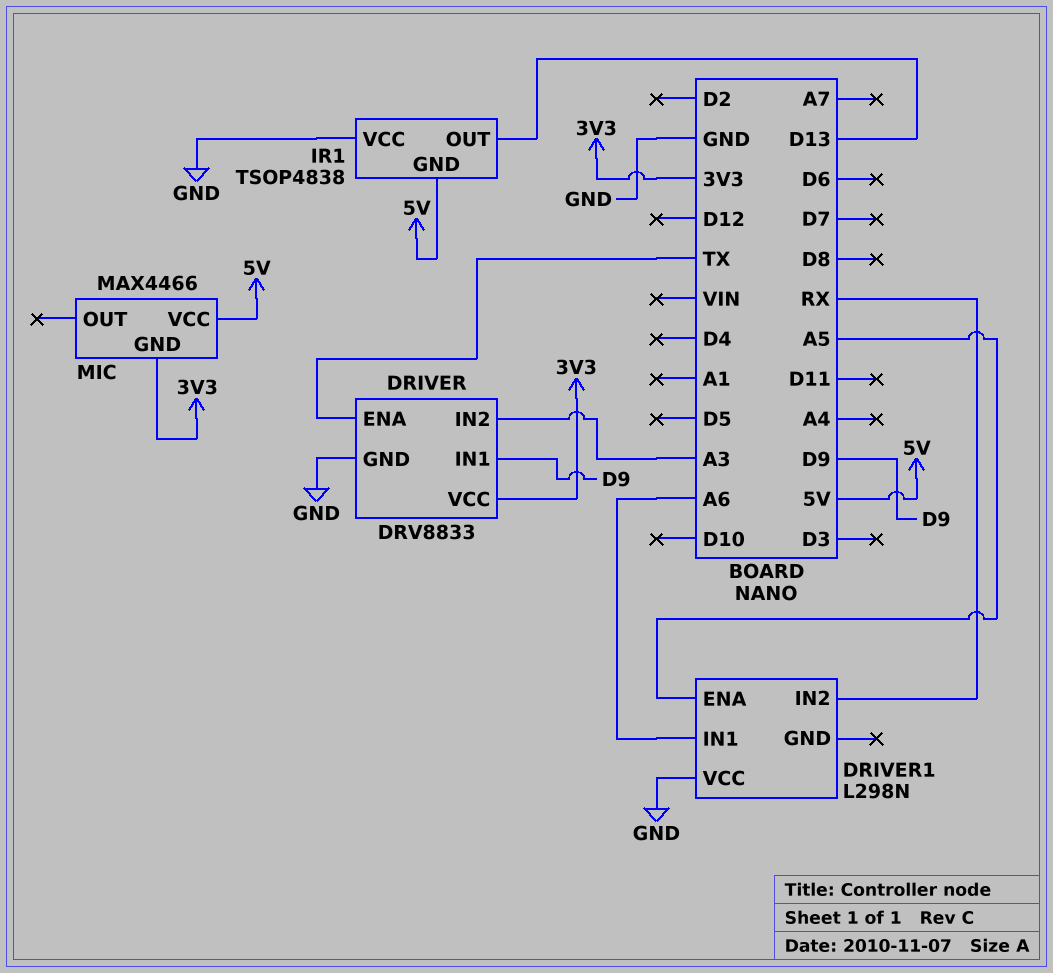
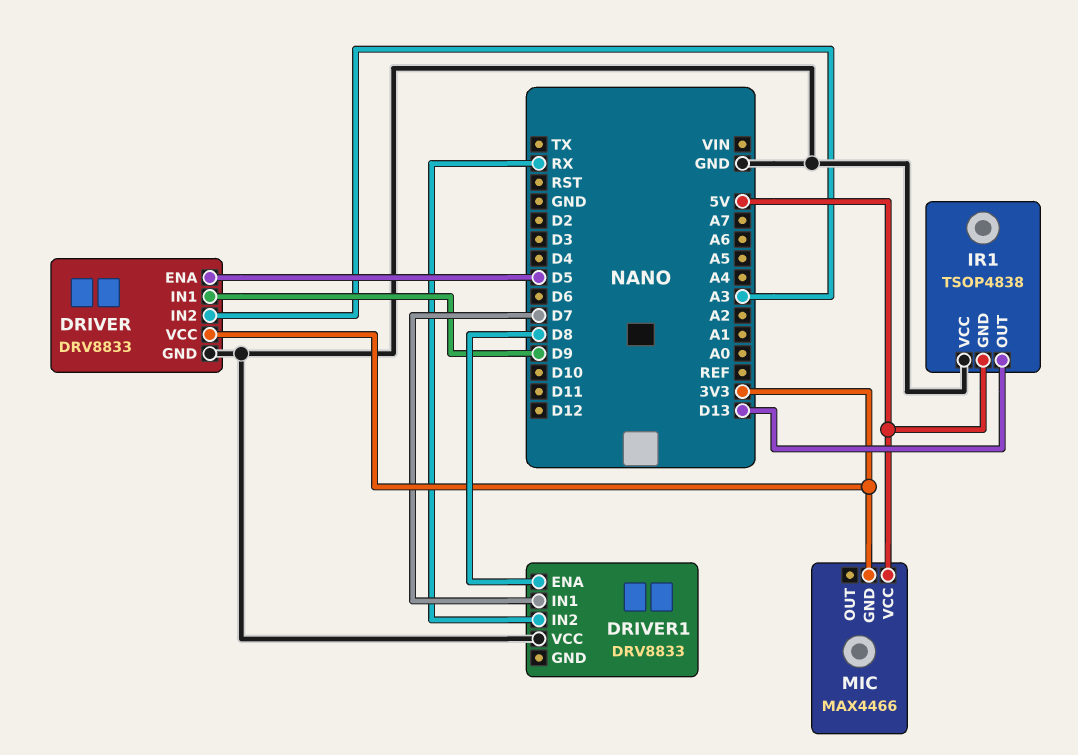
DRIVER pin ENA: TX -> D5
DRIVER1: L298N -> DRV8833
DRIVER1 pin ENA: A5 -> D8
DRIVER1 pin IN1: A6 -> D7

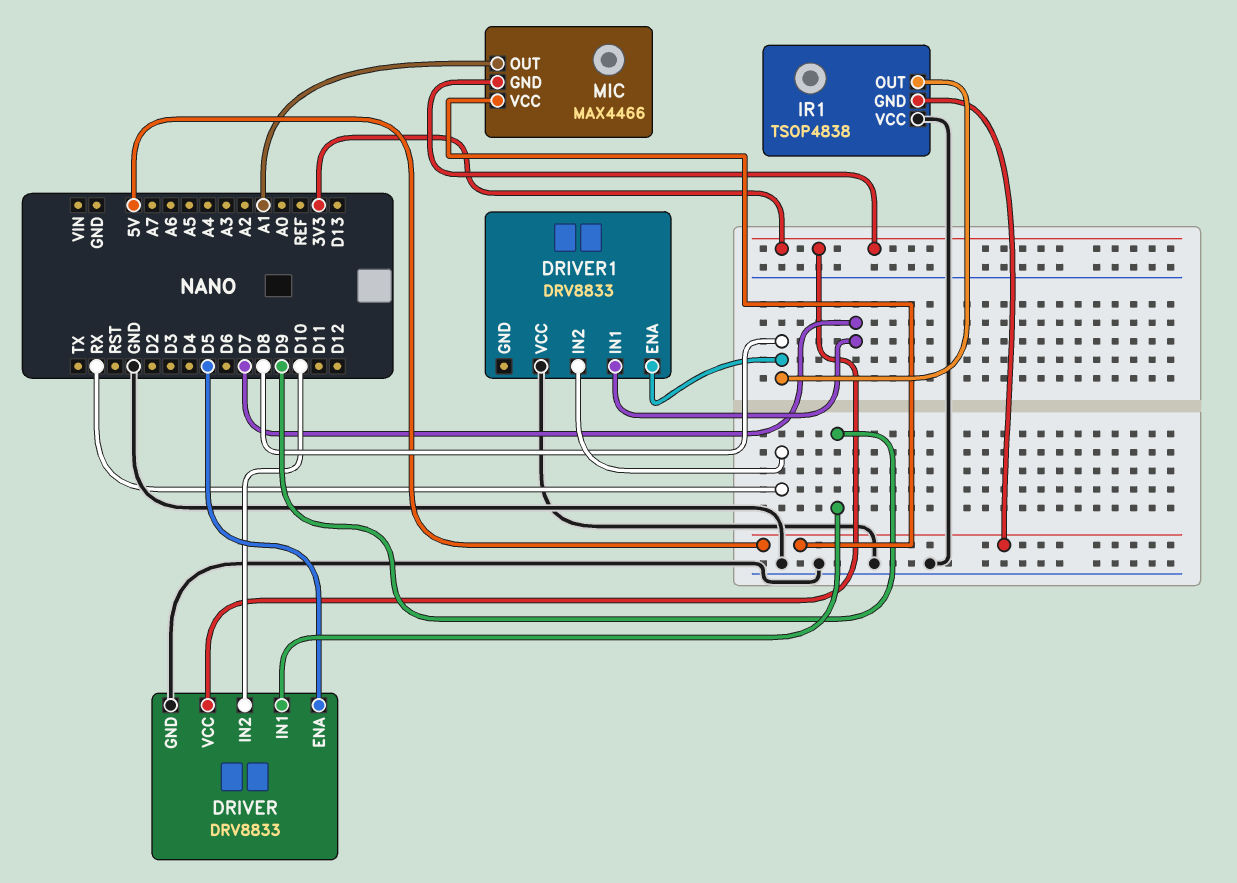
DRIVER pin IN2: A3 -> D10
IR1 pin OUT: D13 -> D8
MIC pin OUT: none -> A1

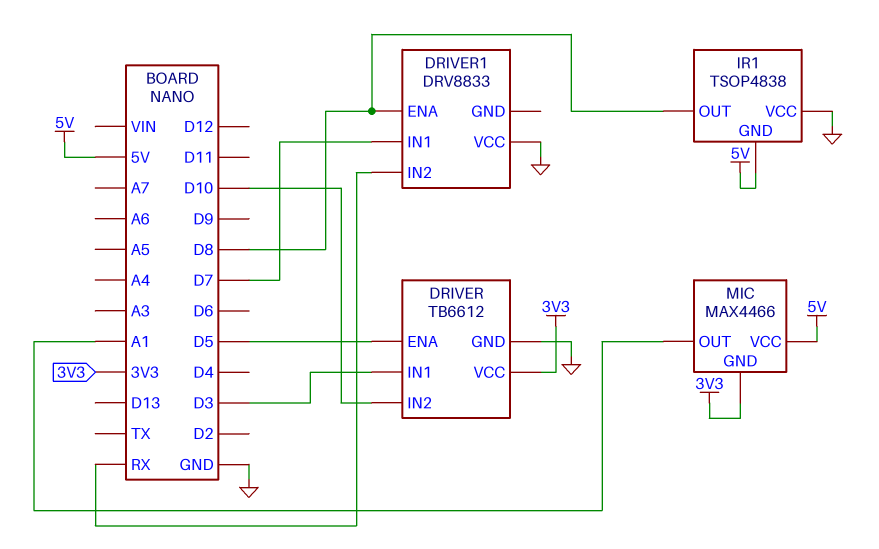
DRIVER: DRV8833 -> TB6612
DRIVER pin IN1: D9 -> D3

